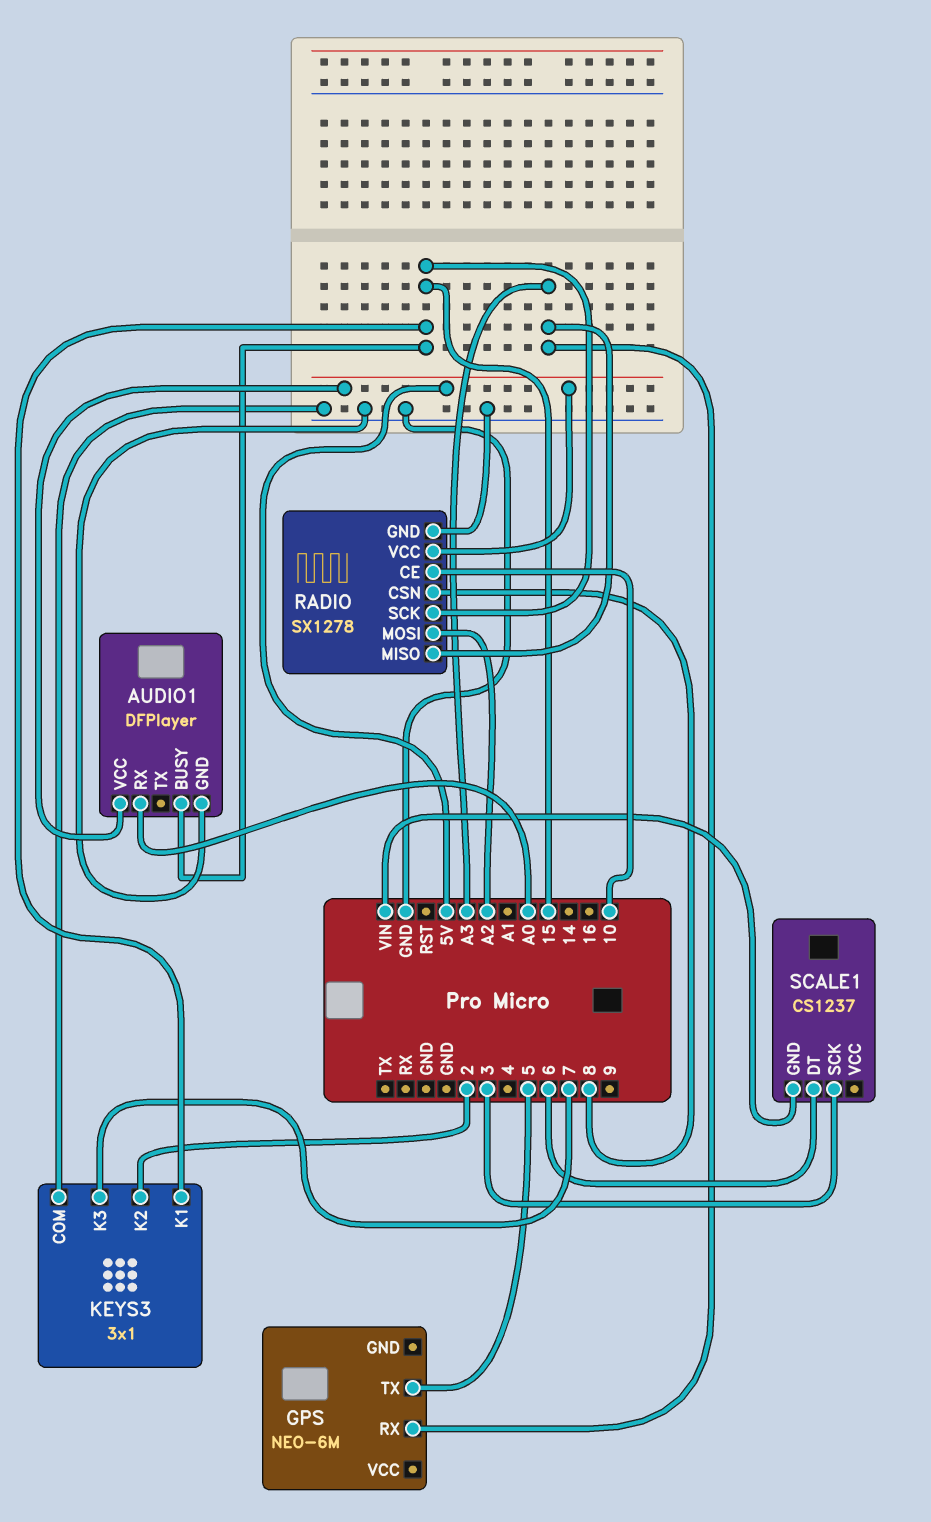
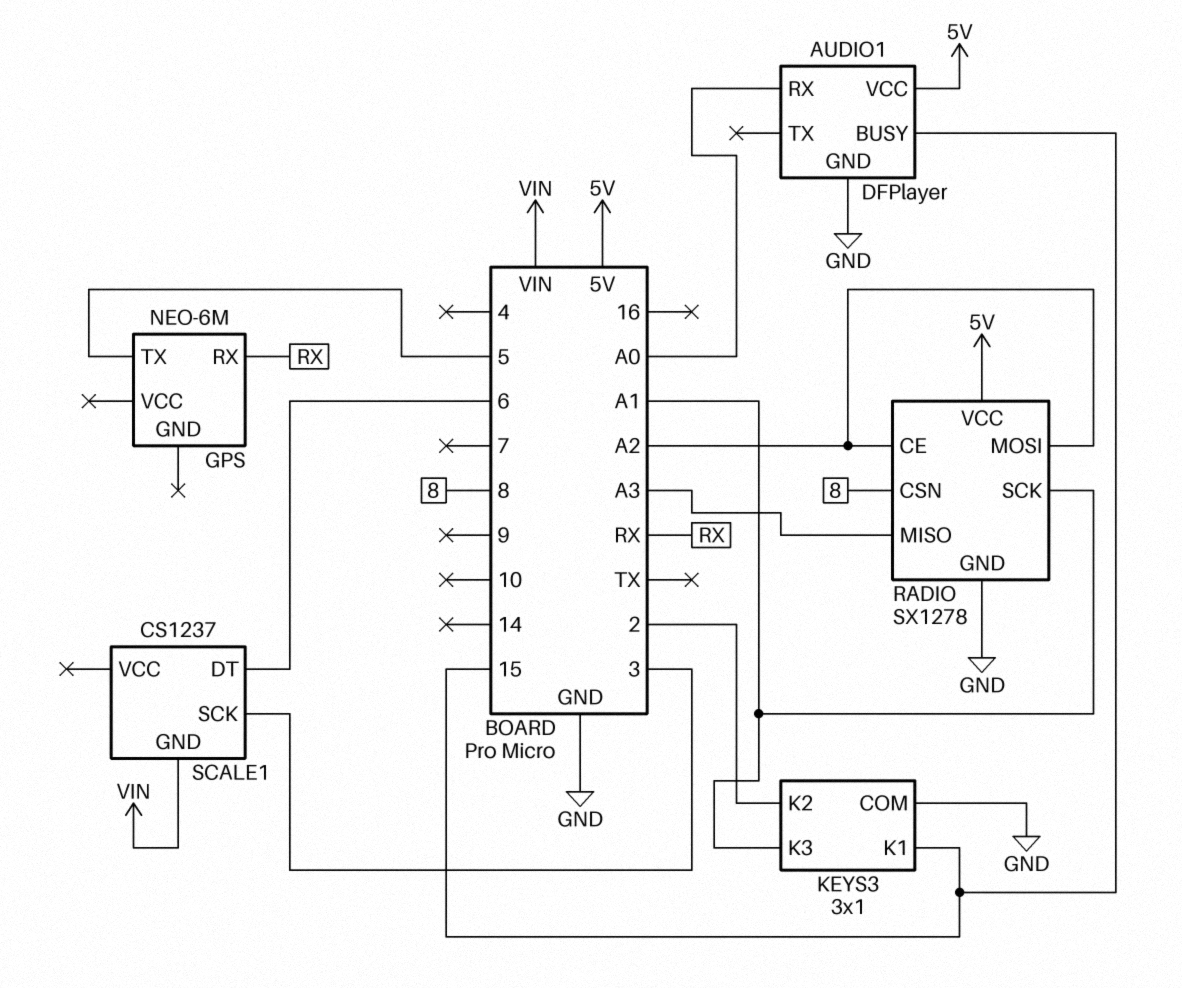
GPS pin RX: A3 -> RX
KEYS3 pin K3: 7 -> A1
RADIO pin CE: 10 -> A2
RADIO pin SCK: 15 -> A1

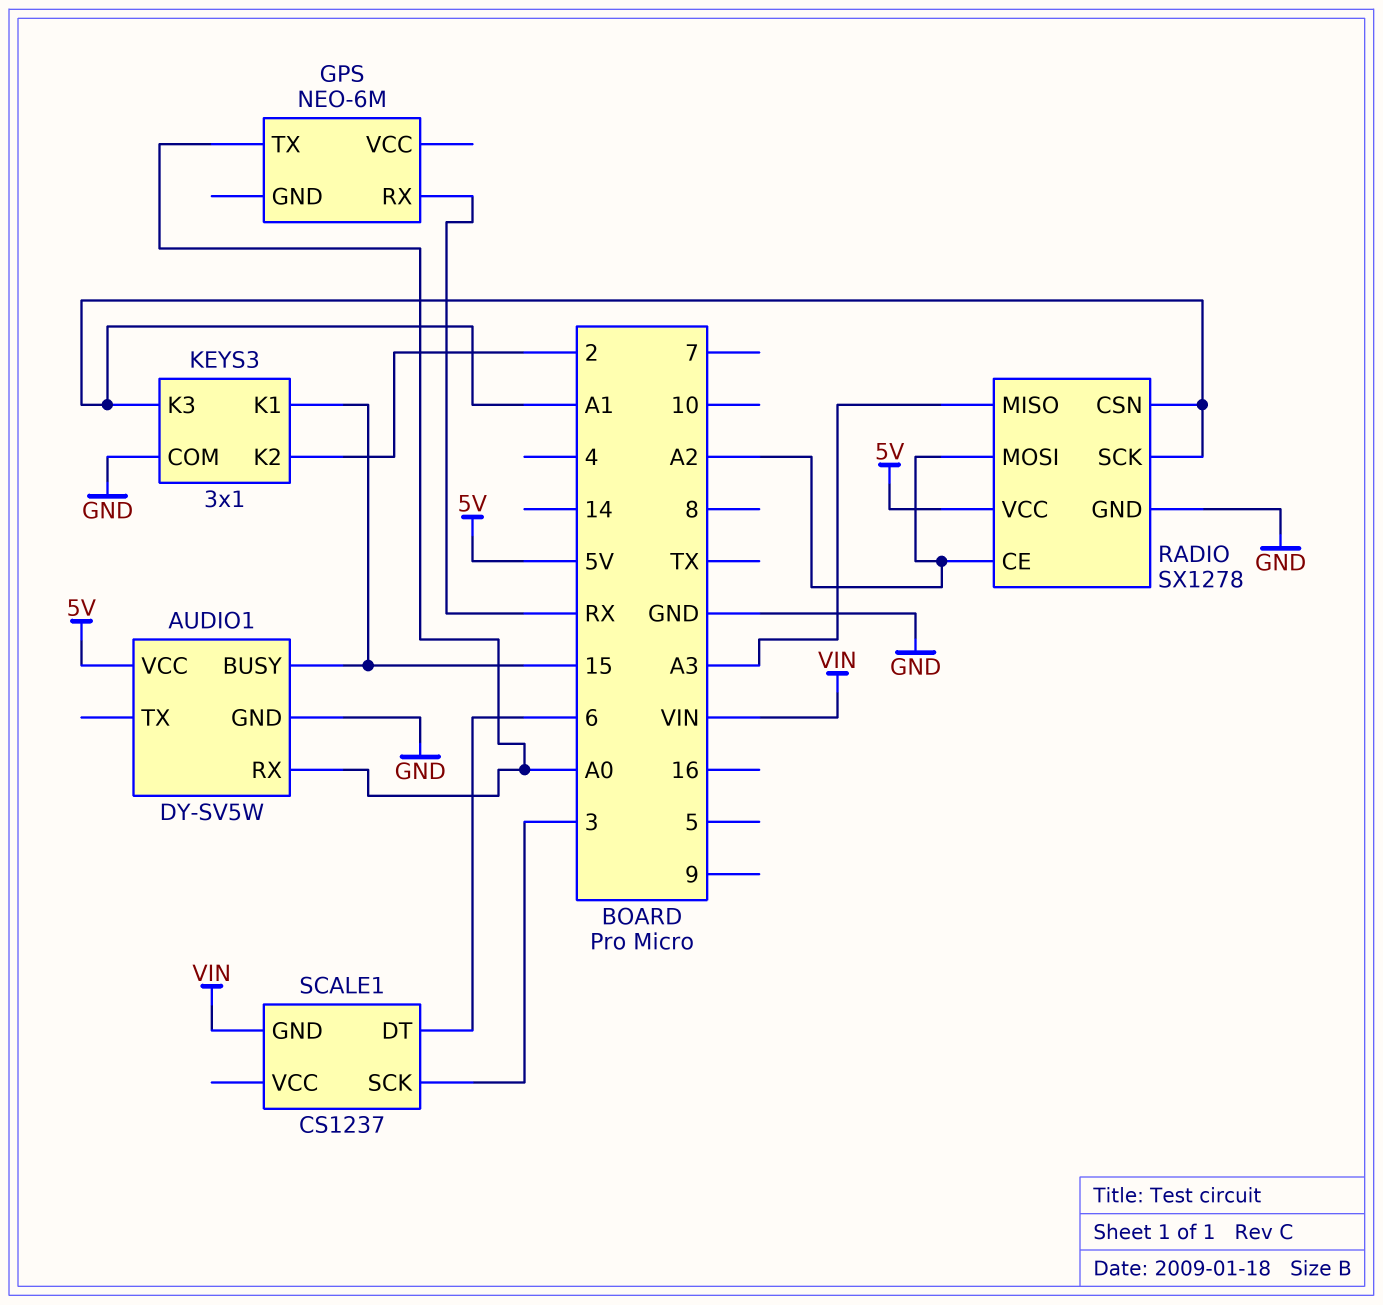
AUDIO1: DFPlayer -> DY-SV5W
GPS pin TX: 5 -> A0
RADIO pin CSN: 8 -> A1

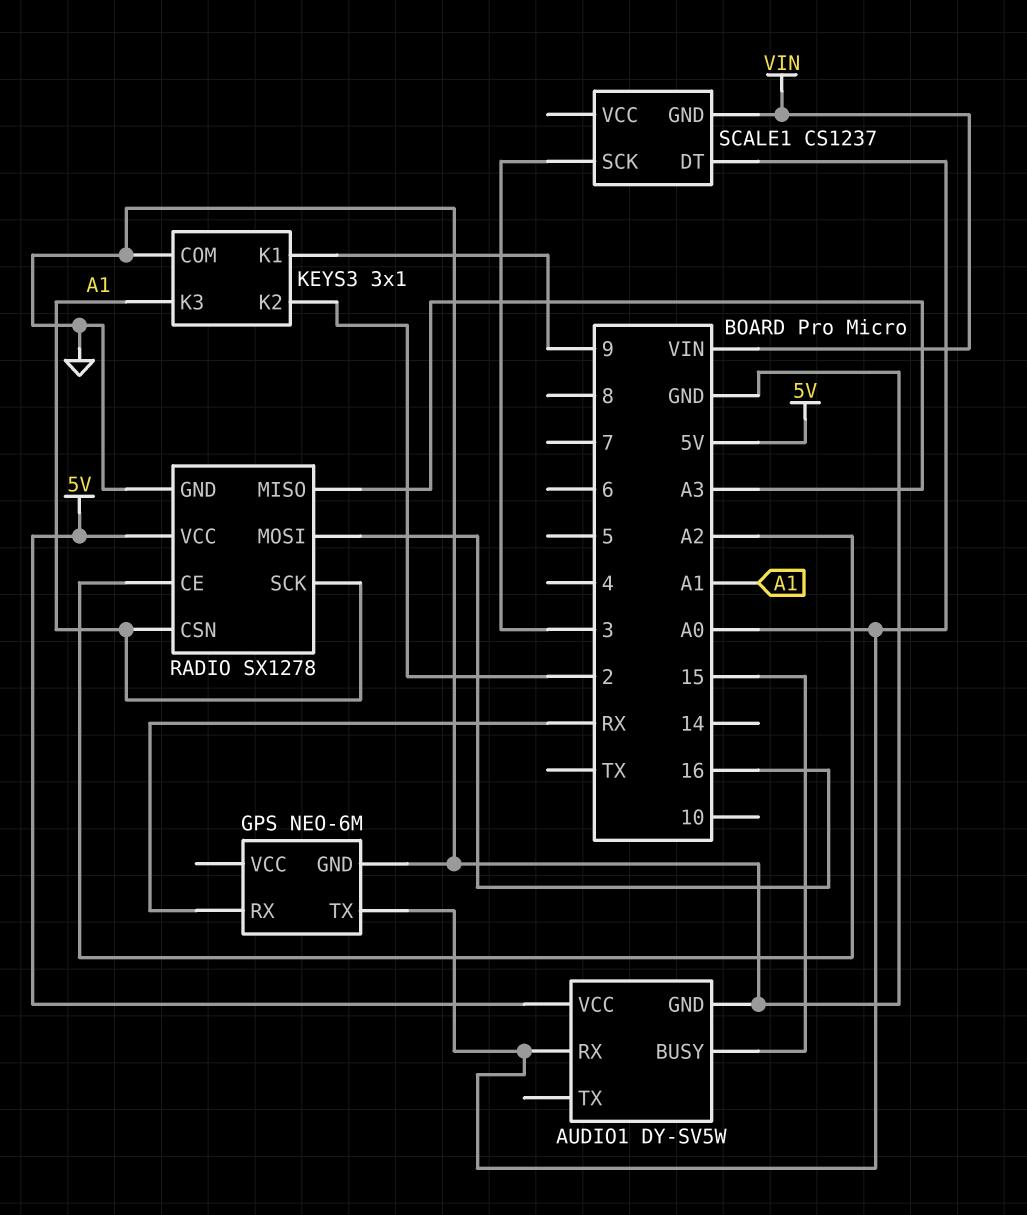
GPS pin GND: none -> GND
KEYS3 pin K1: 15 -> 9
RADIO pin MOSI: A2 -> 16
SCALE1 pin DT: 6 -> A0

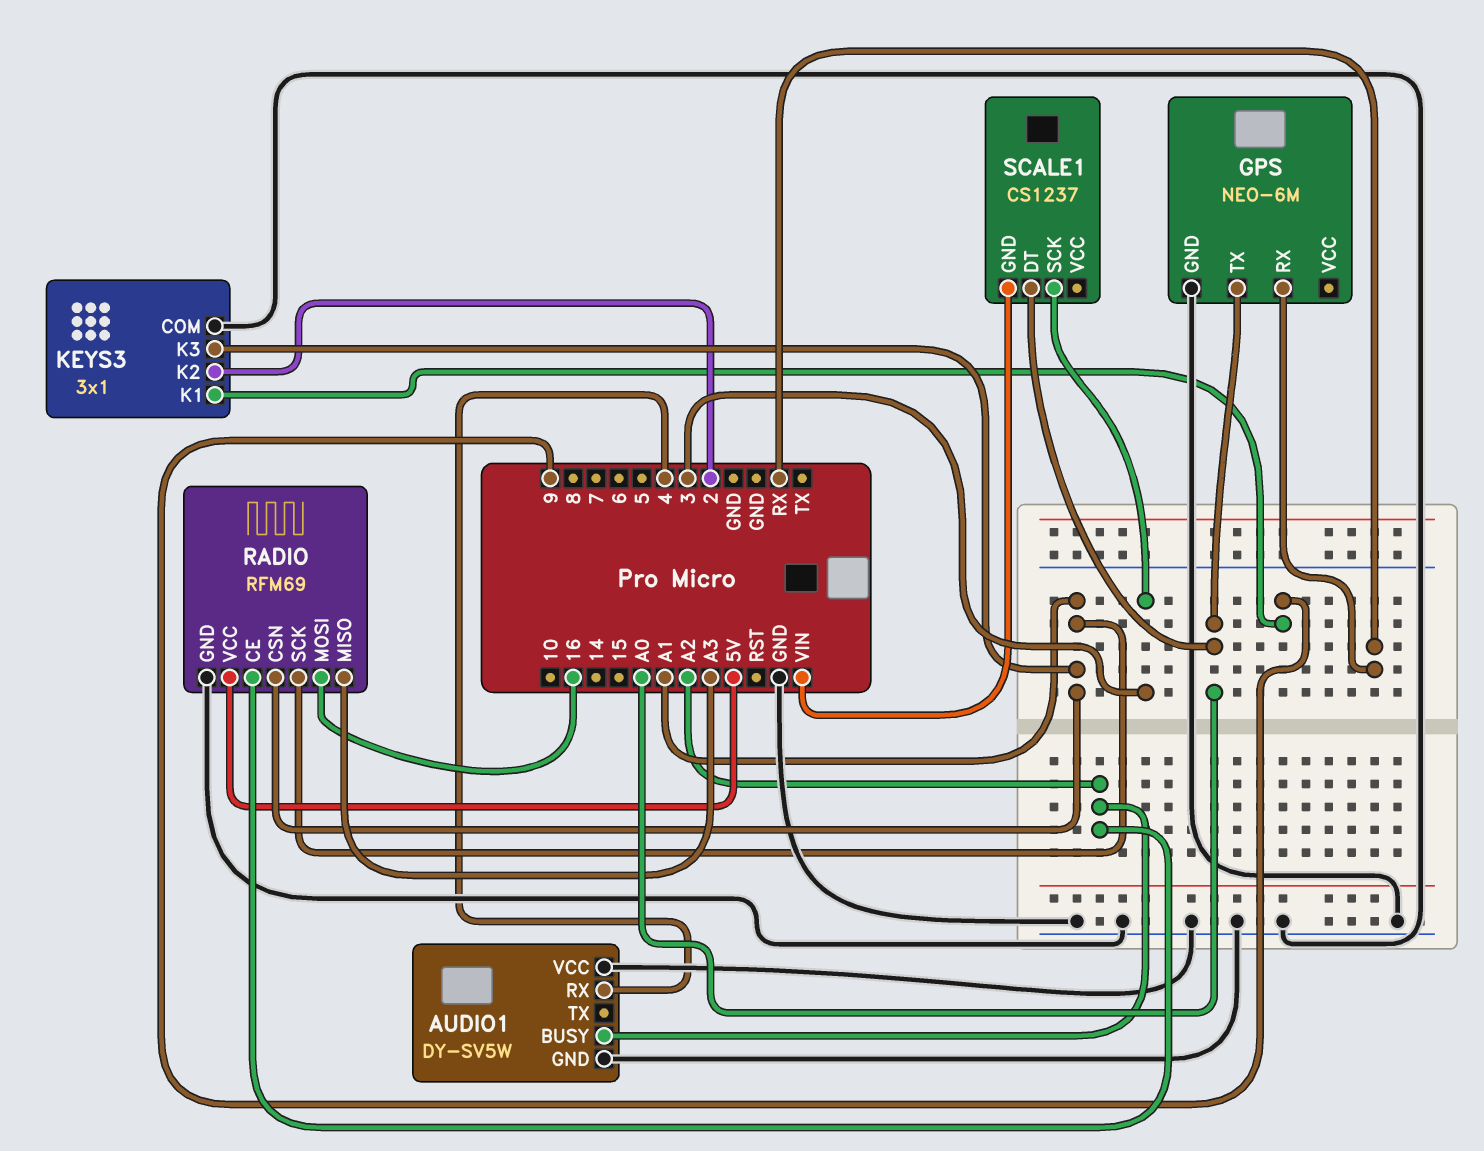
AUDIO1 pin BUSY: 15 -> A2
AUDIO1 pin RX: A0 -> 4
AUDIO1 pin VCC: 5V -> GND
RADIO: SX1278 -> RFM69

